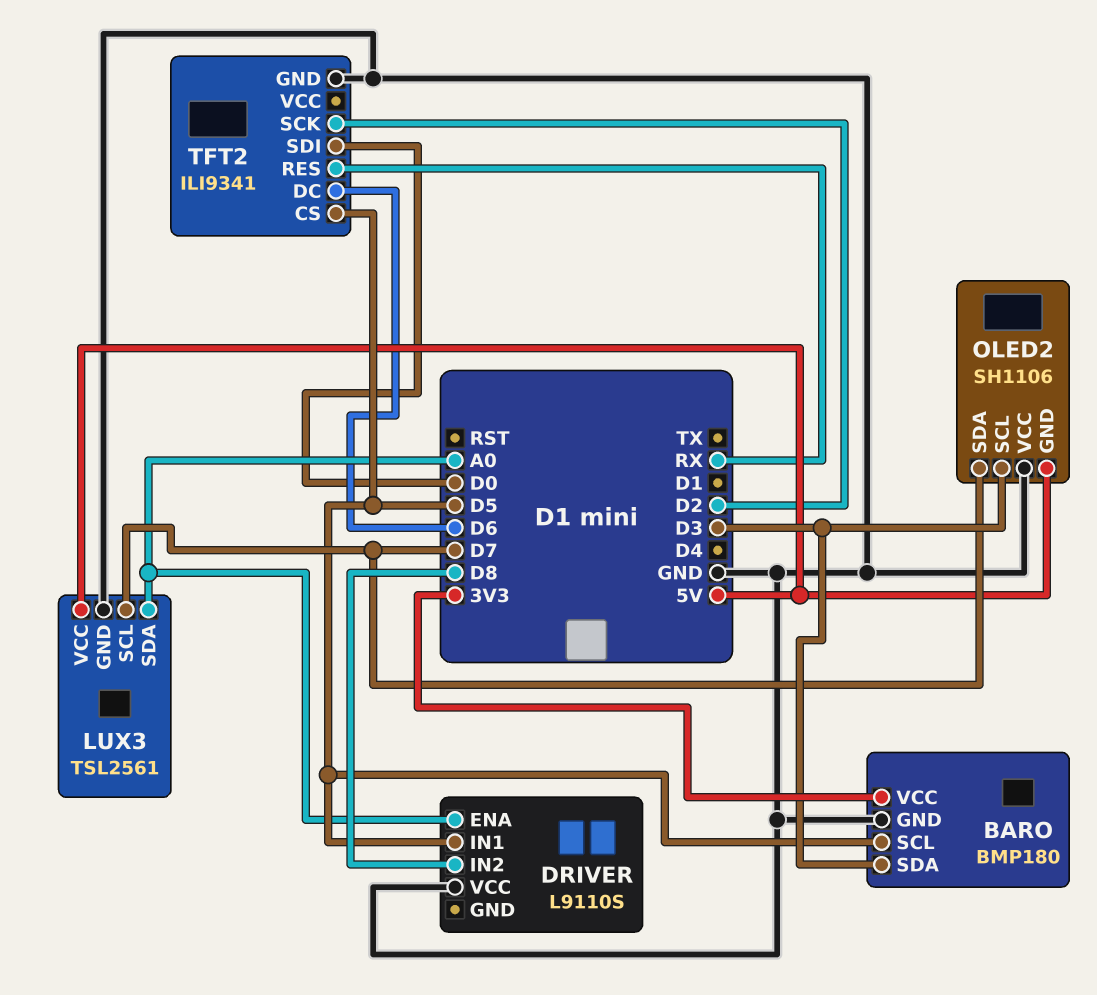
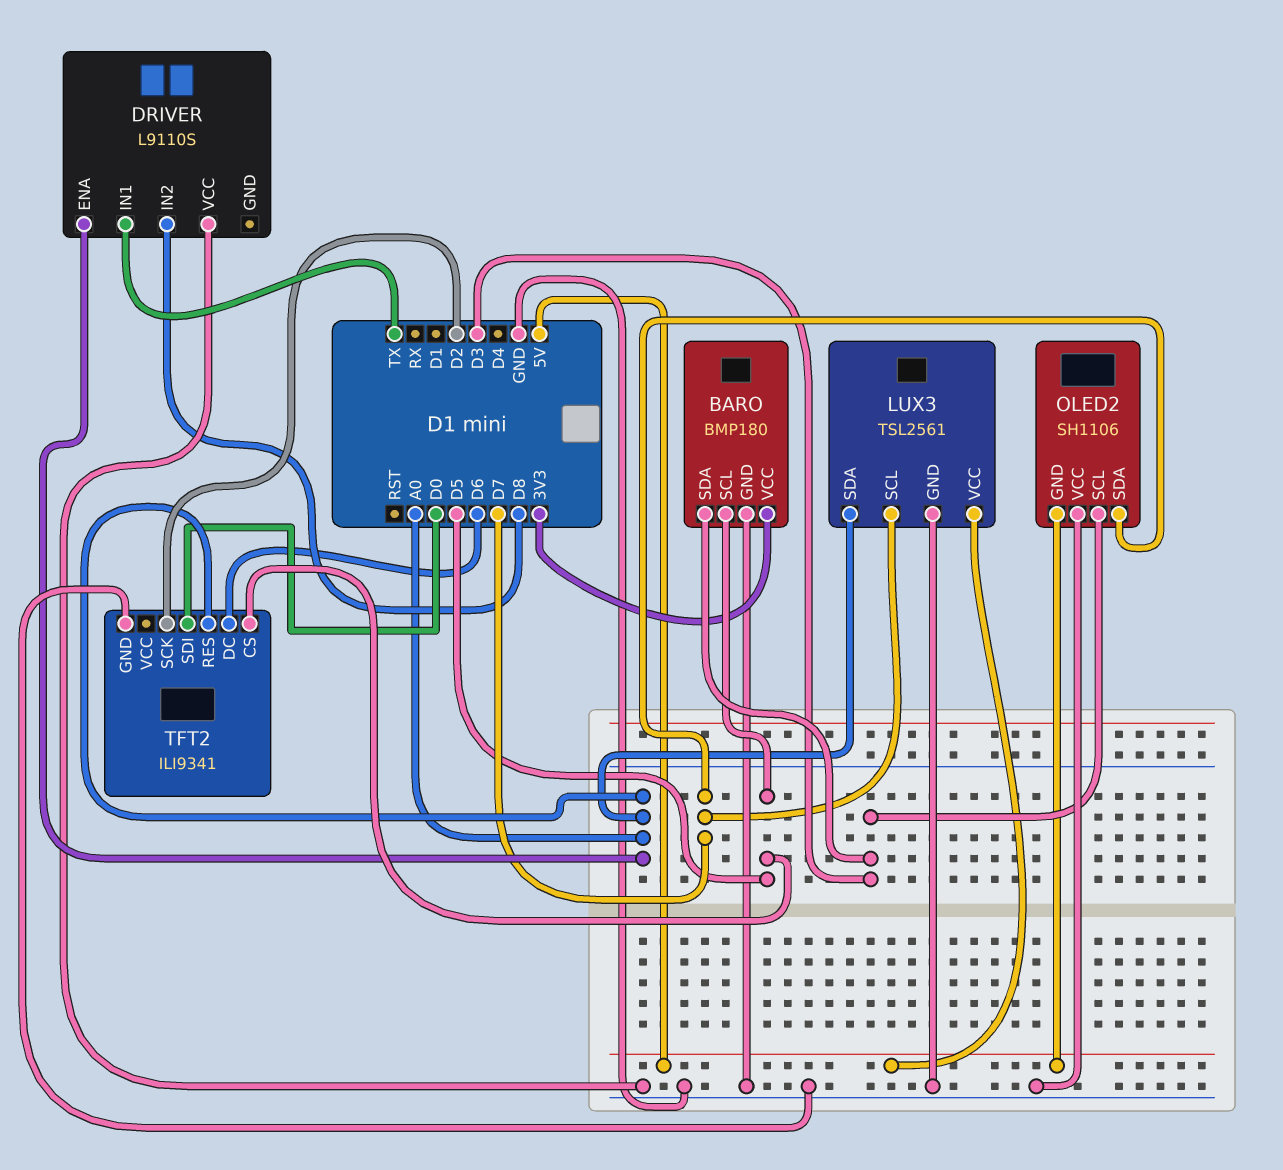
DRIVER pin IN1: D5 -> TX
TFT2 pin RES: RX -> A0

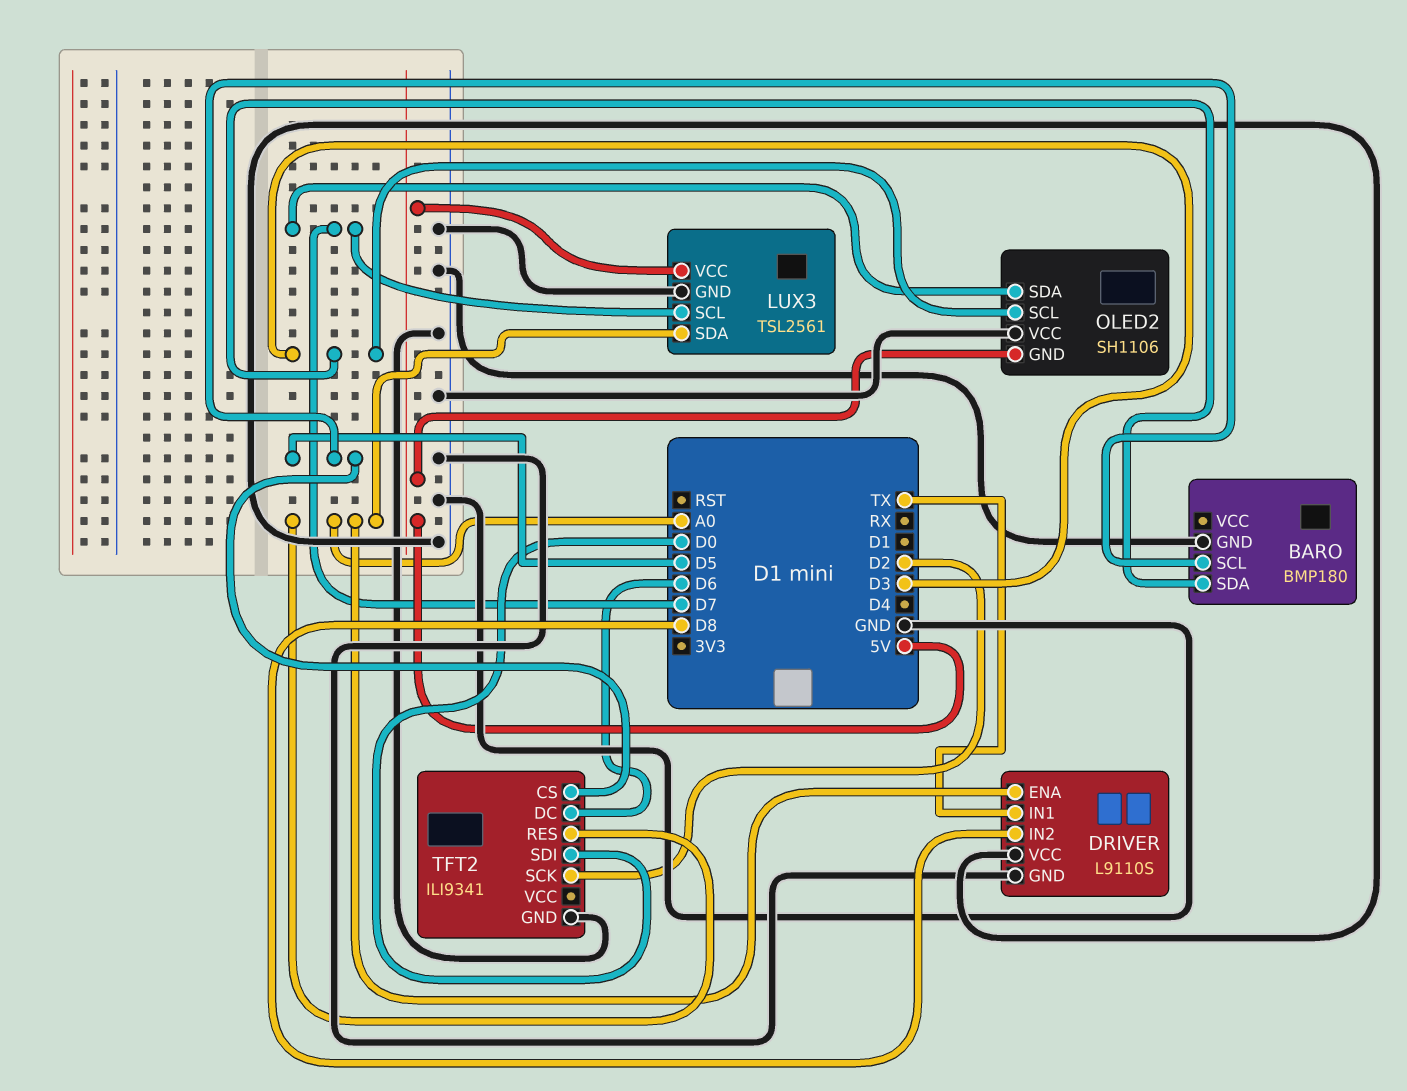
BARO pin VCC: 3V3 -> none
DRIVER pin GND: none -> GND

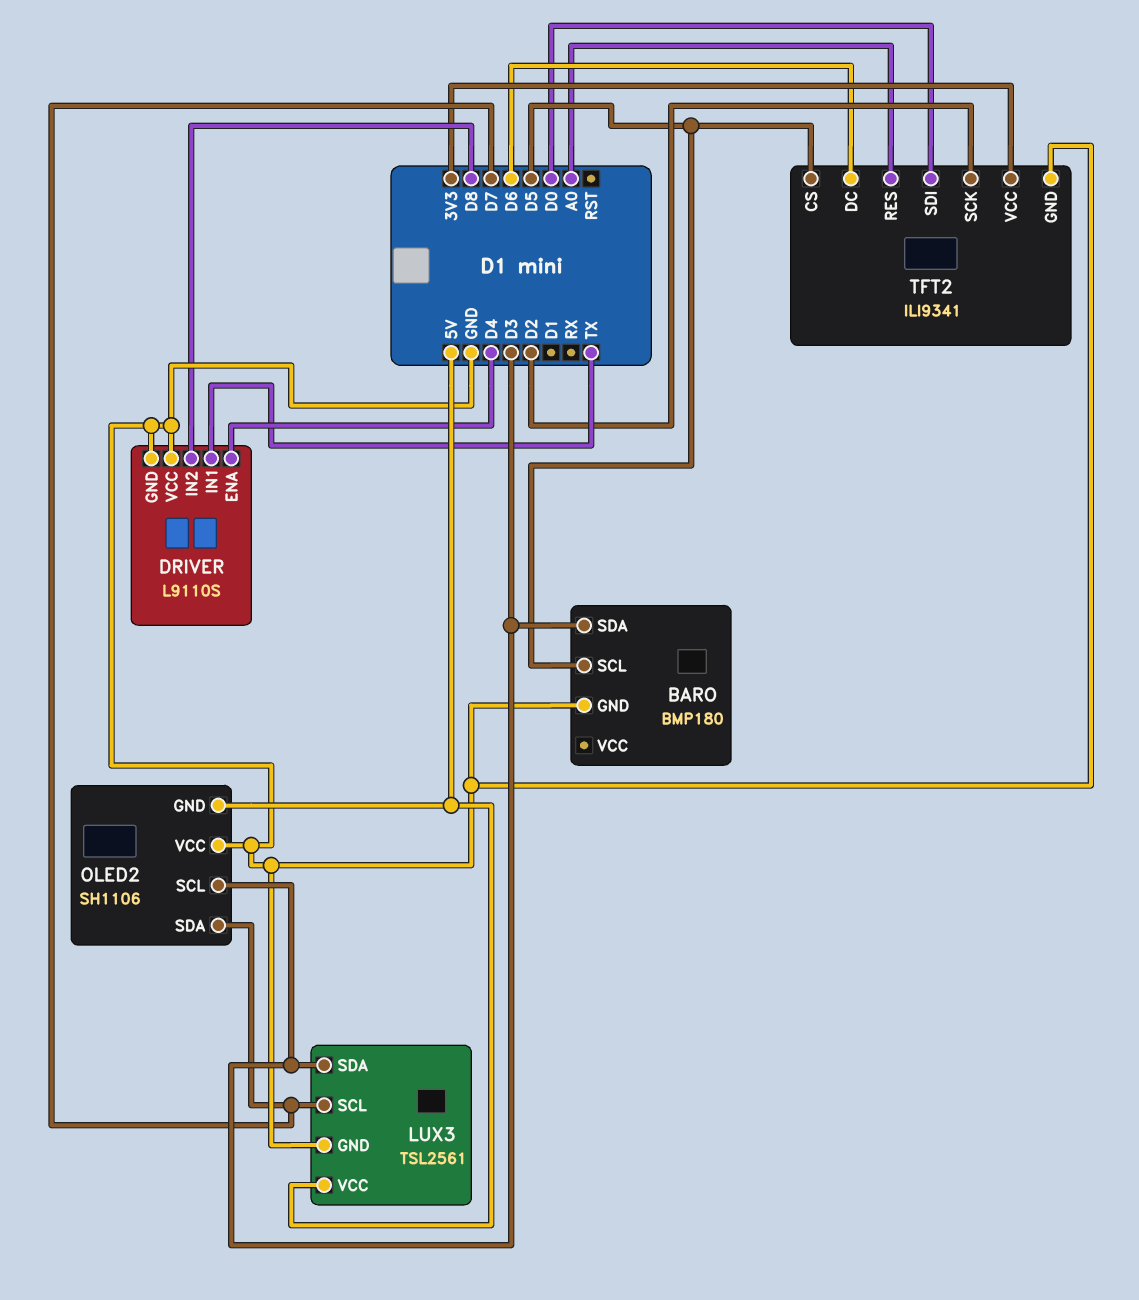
DRIVER pin ENA: A0 -> D4
LUX3 pin SDA: A0 -> D3
TFT2 pin VCC: none -> 3V3

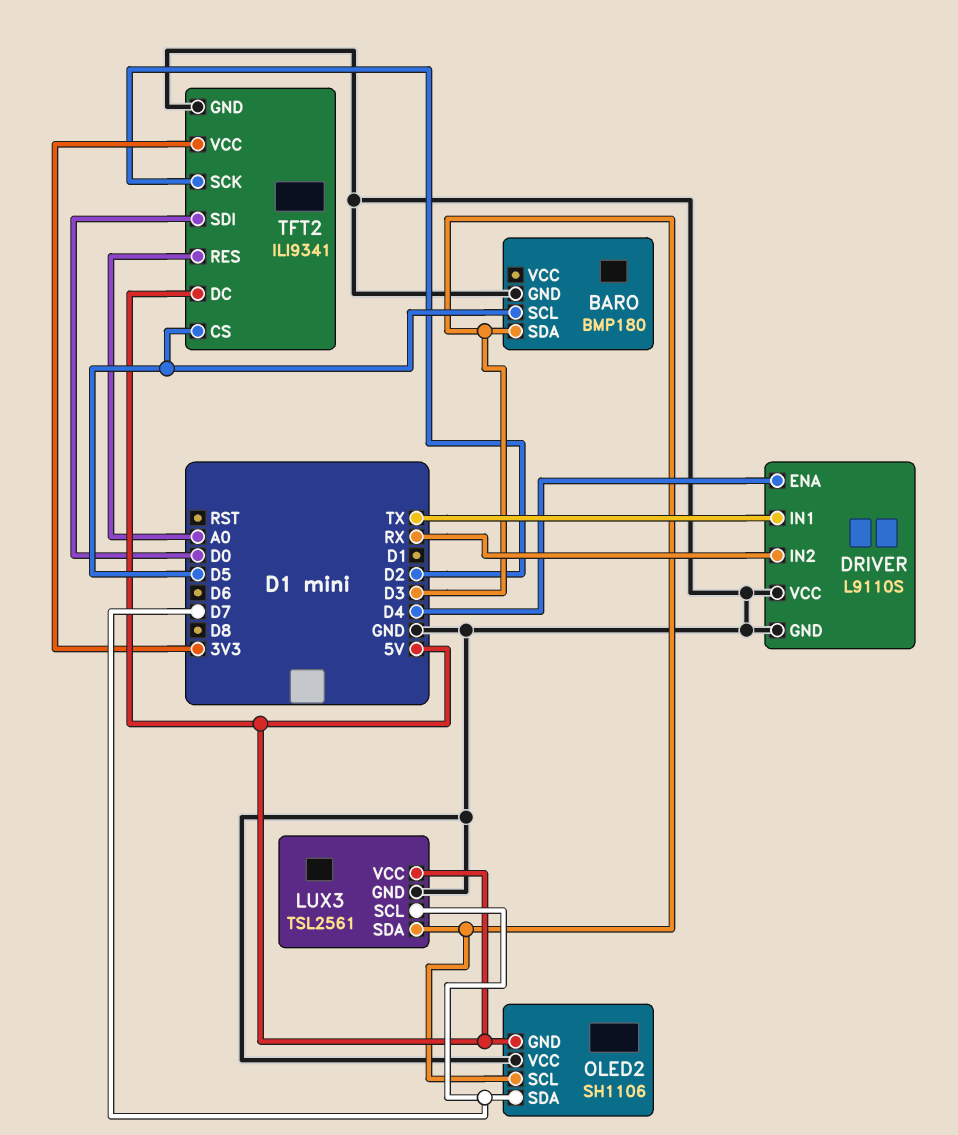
DRIVER pin IN2: D8 -> RX
TFT2 pin DC: D6 -> 5V

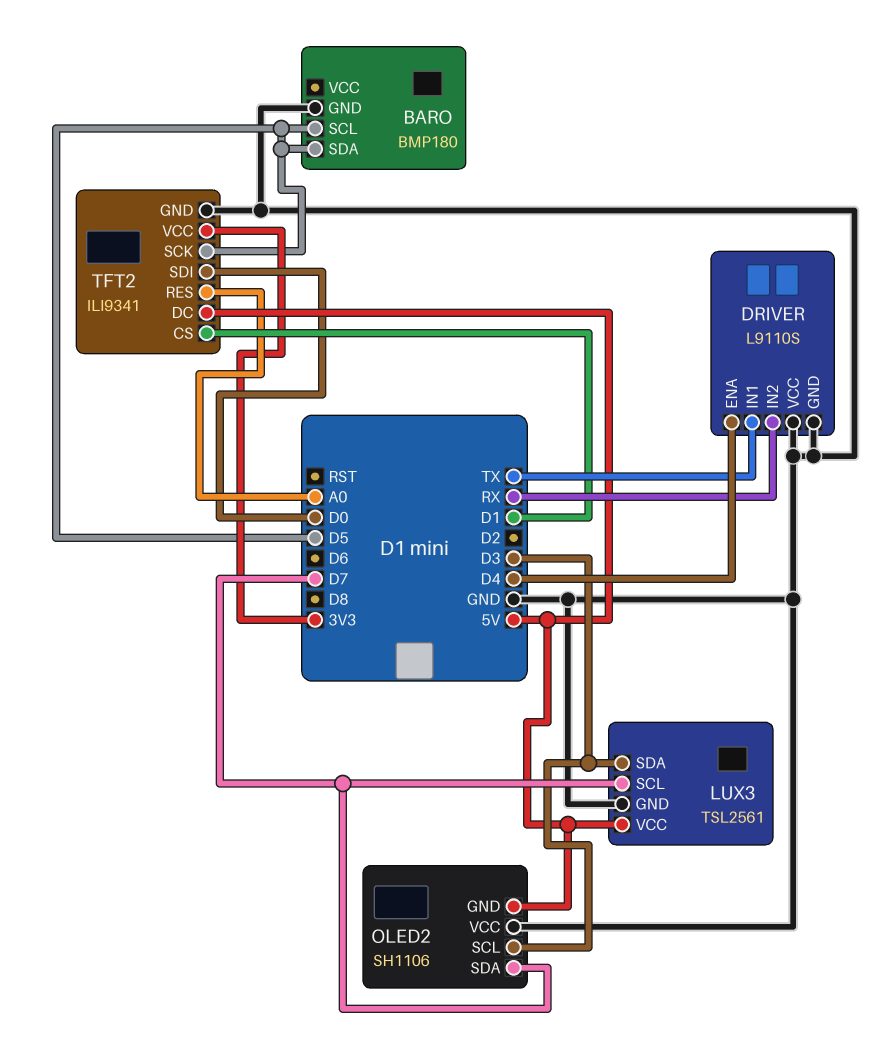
BARO pin SDA: D3 -> D5
TFT2 pin CS: D5 -> D1
TFT2 pin SCK: D2 -> D5

